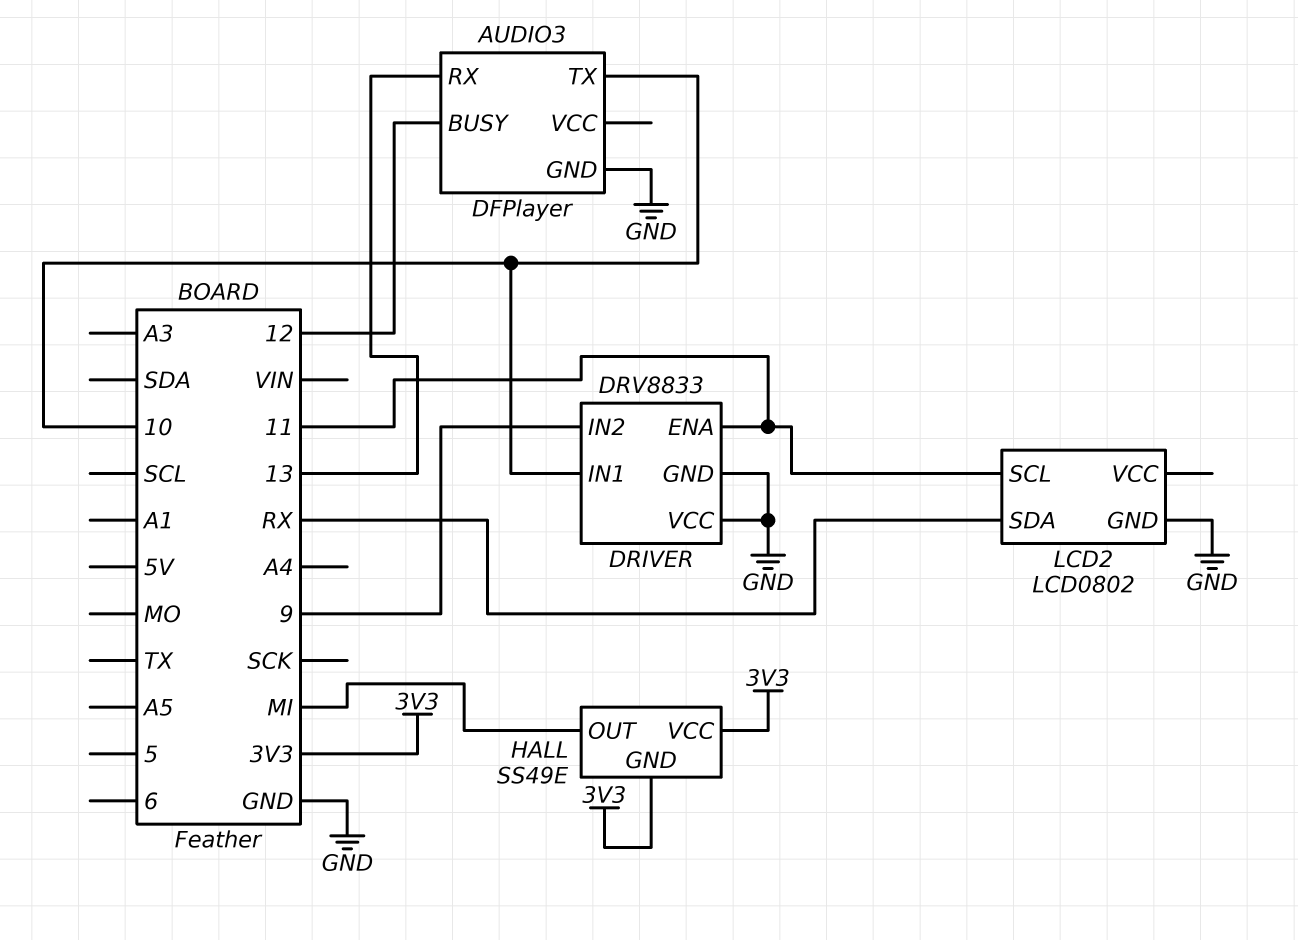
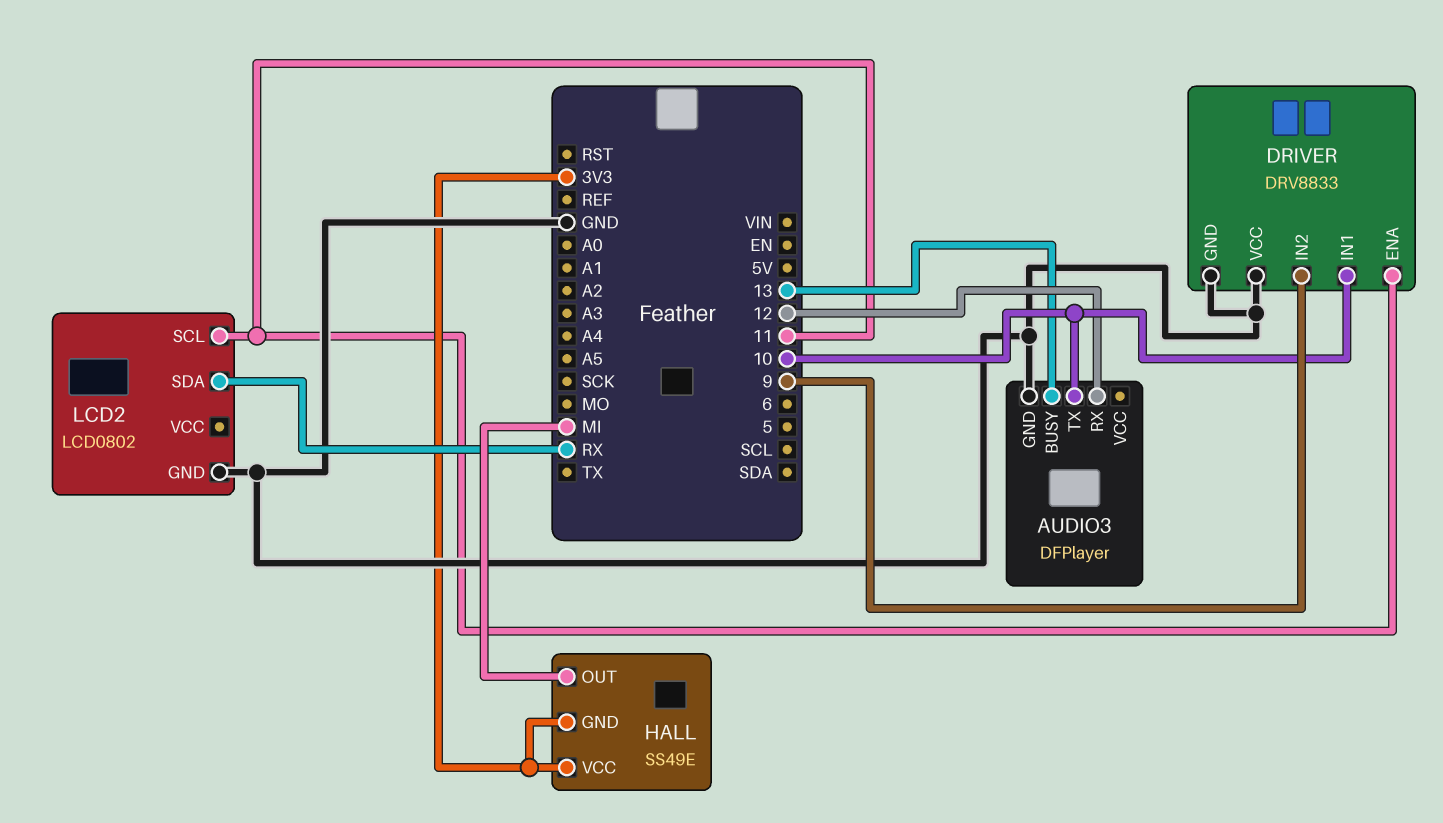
AUDIO3 pin BUSY: 12 -> 13
AUDIO3 pin RX: 13 -> 12

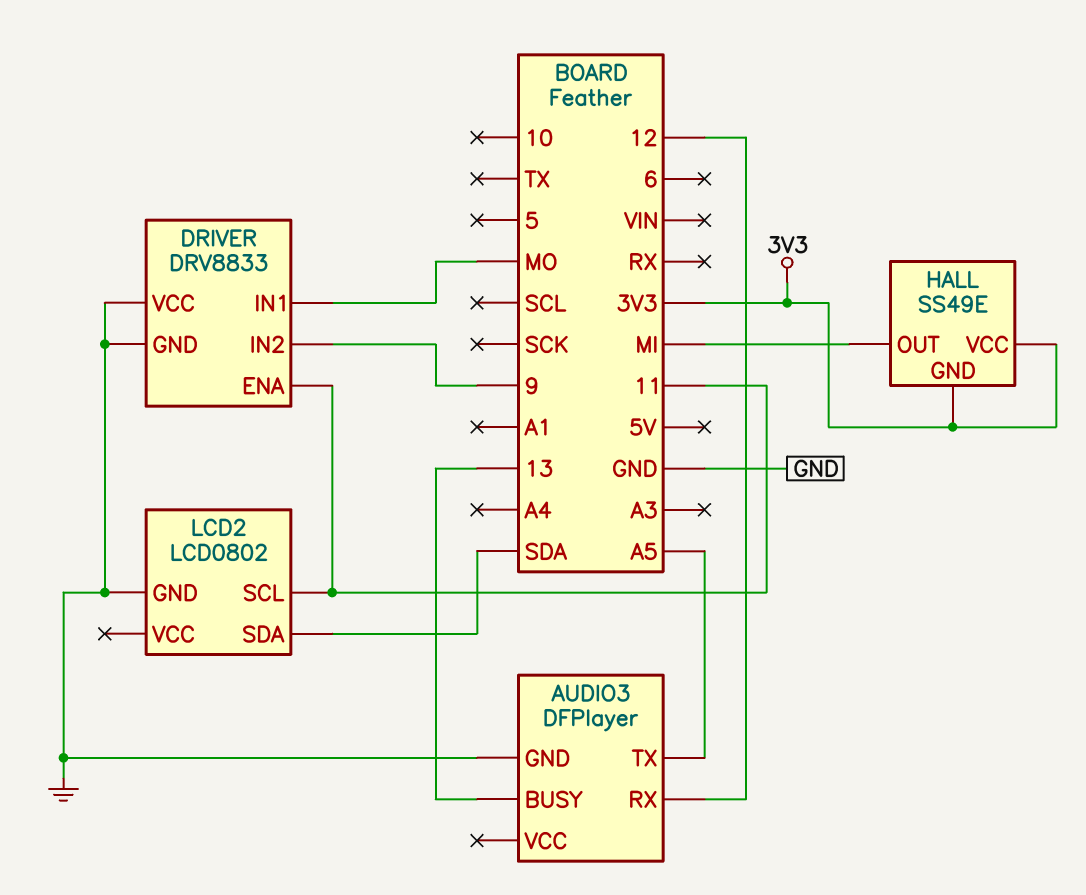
AUDIO3 pin TX: 10 -> A5
DRIVER pin IN1: 10 -> MO
LCD2 pin SDA: RX -> SDA

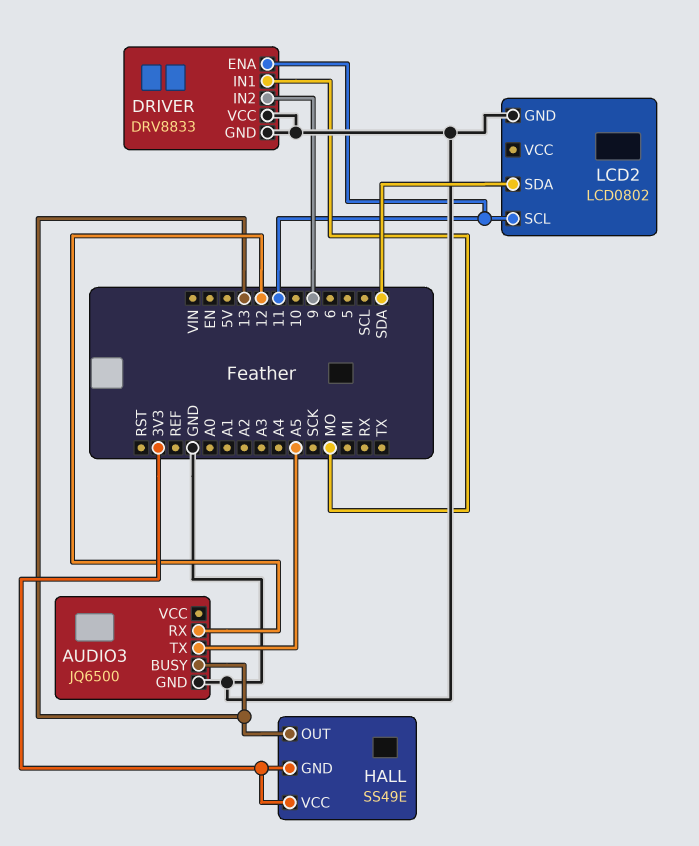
AUDIO3: DFPlayer -> JQ6500
HALL pin OUT: MI -> 13

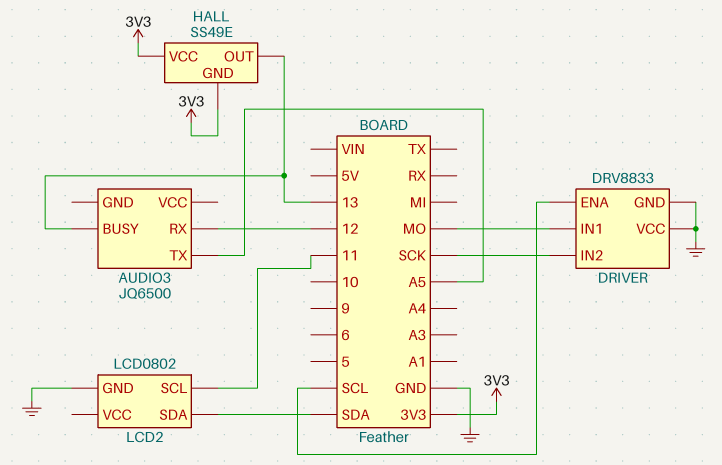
AUDIO3 pin GND: GND -> none
DRIVER pin ENA: 11 -> SCL
DRIVER pin IN2: 9 -> SCK

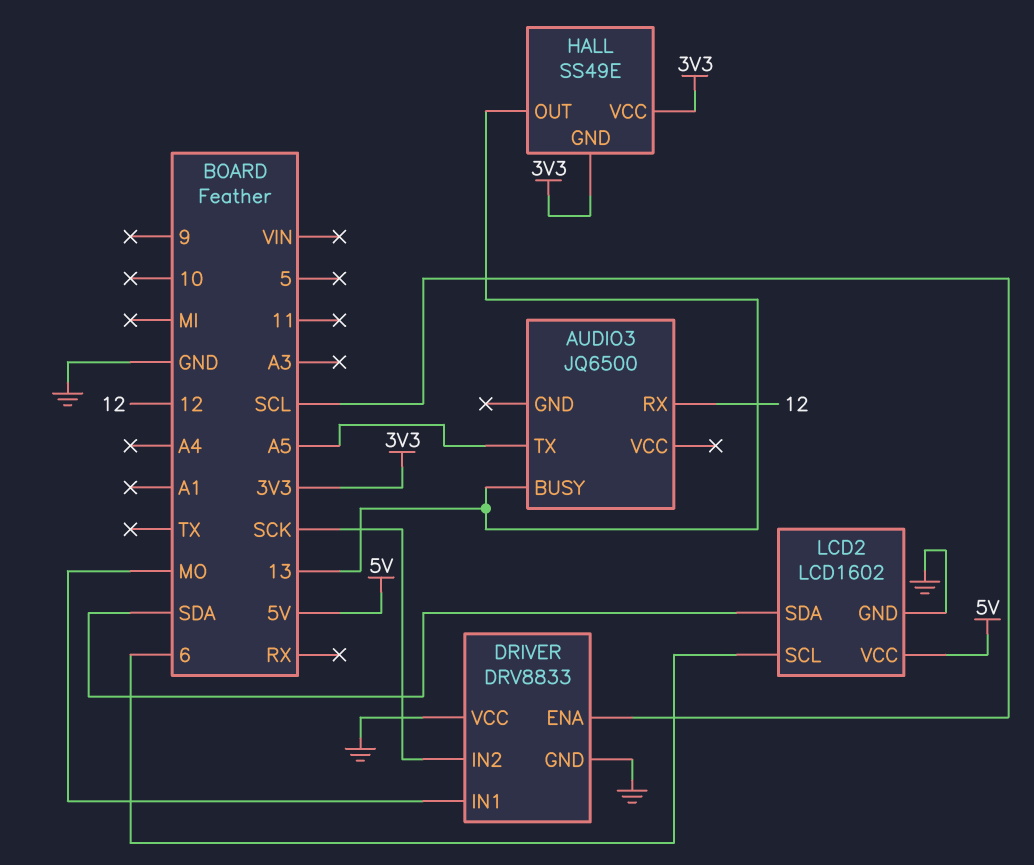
LCD2: LCD0802 -> LCD1602
LCD2 pin SCL: 11 -> 6
LCD2 pin VCC: none -> 5V

